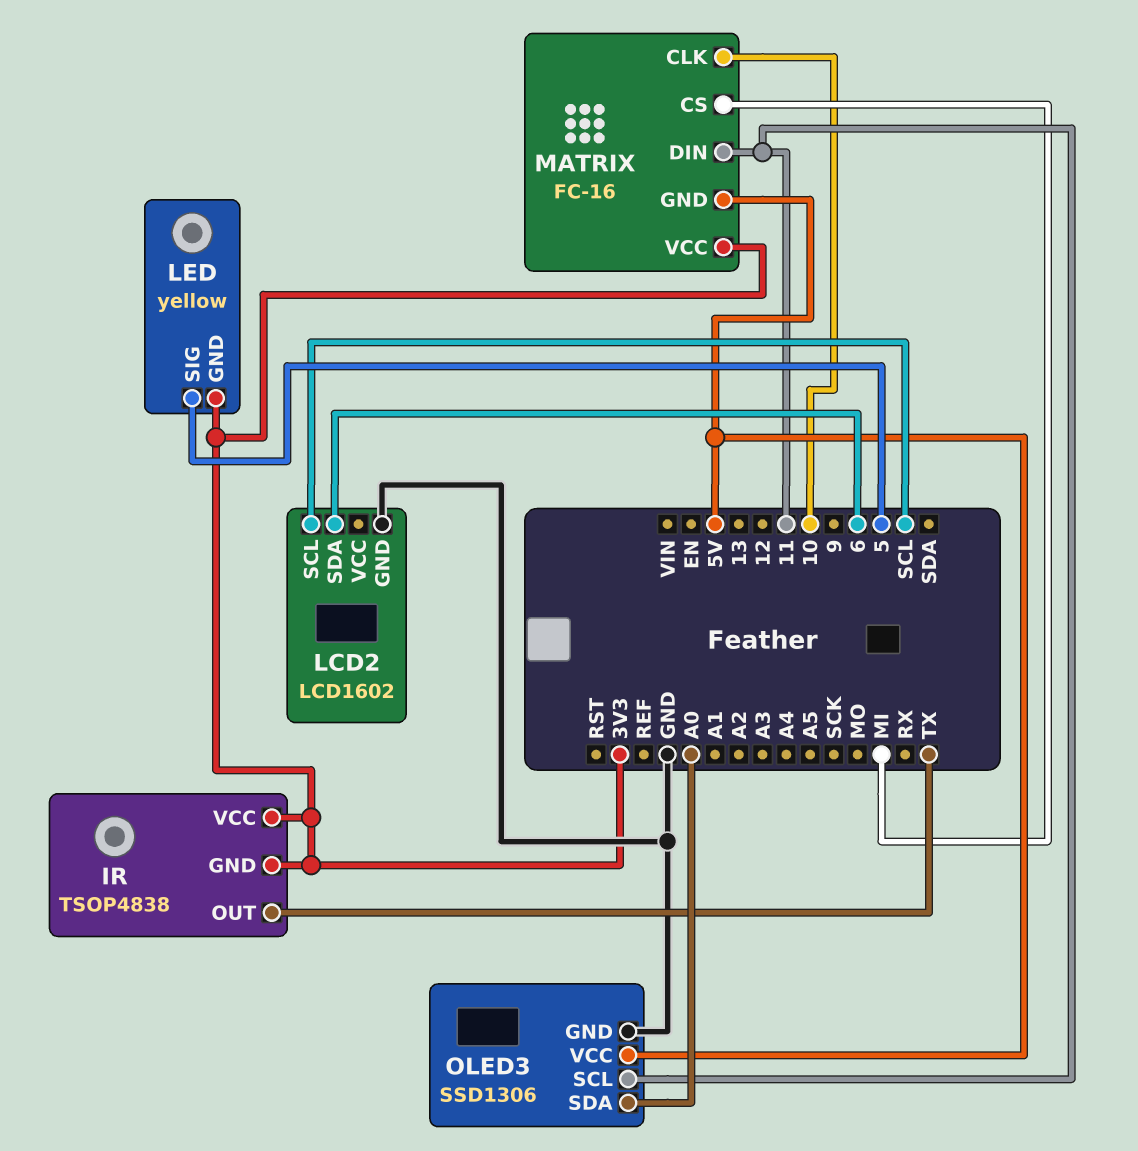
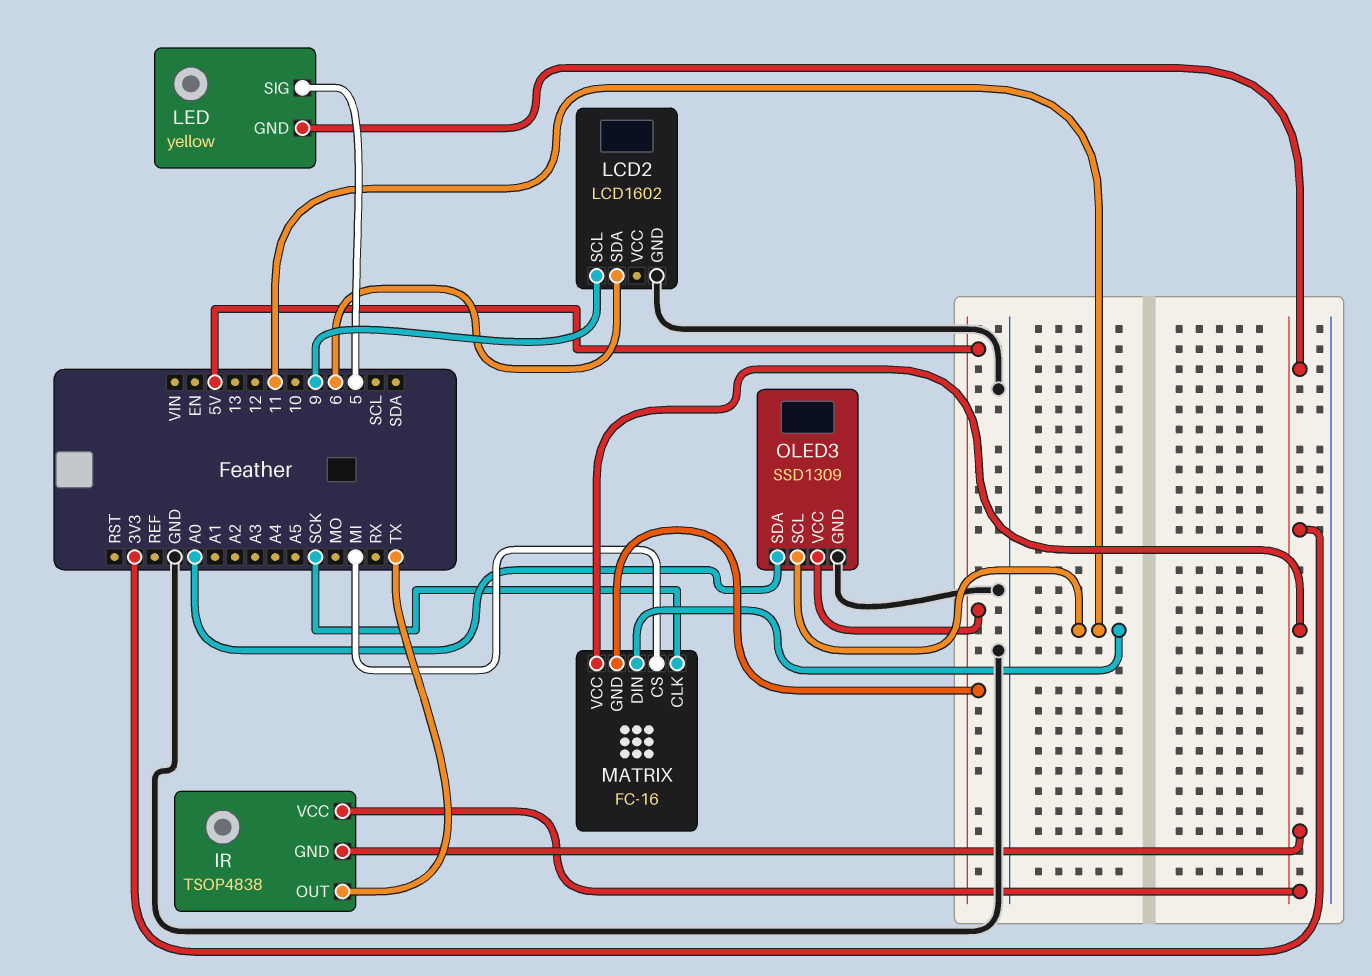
LCD2 pin SCL: SCL -> 9
MATRIX pin CLK: 10 -> SCK
OLED3: SSD1306 -> SSD1309

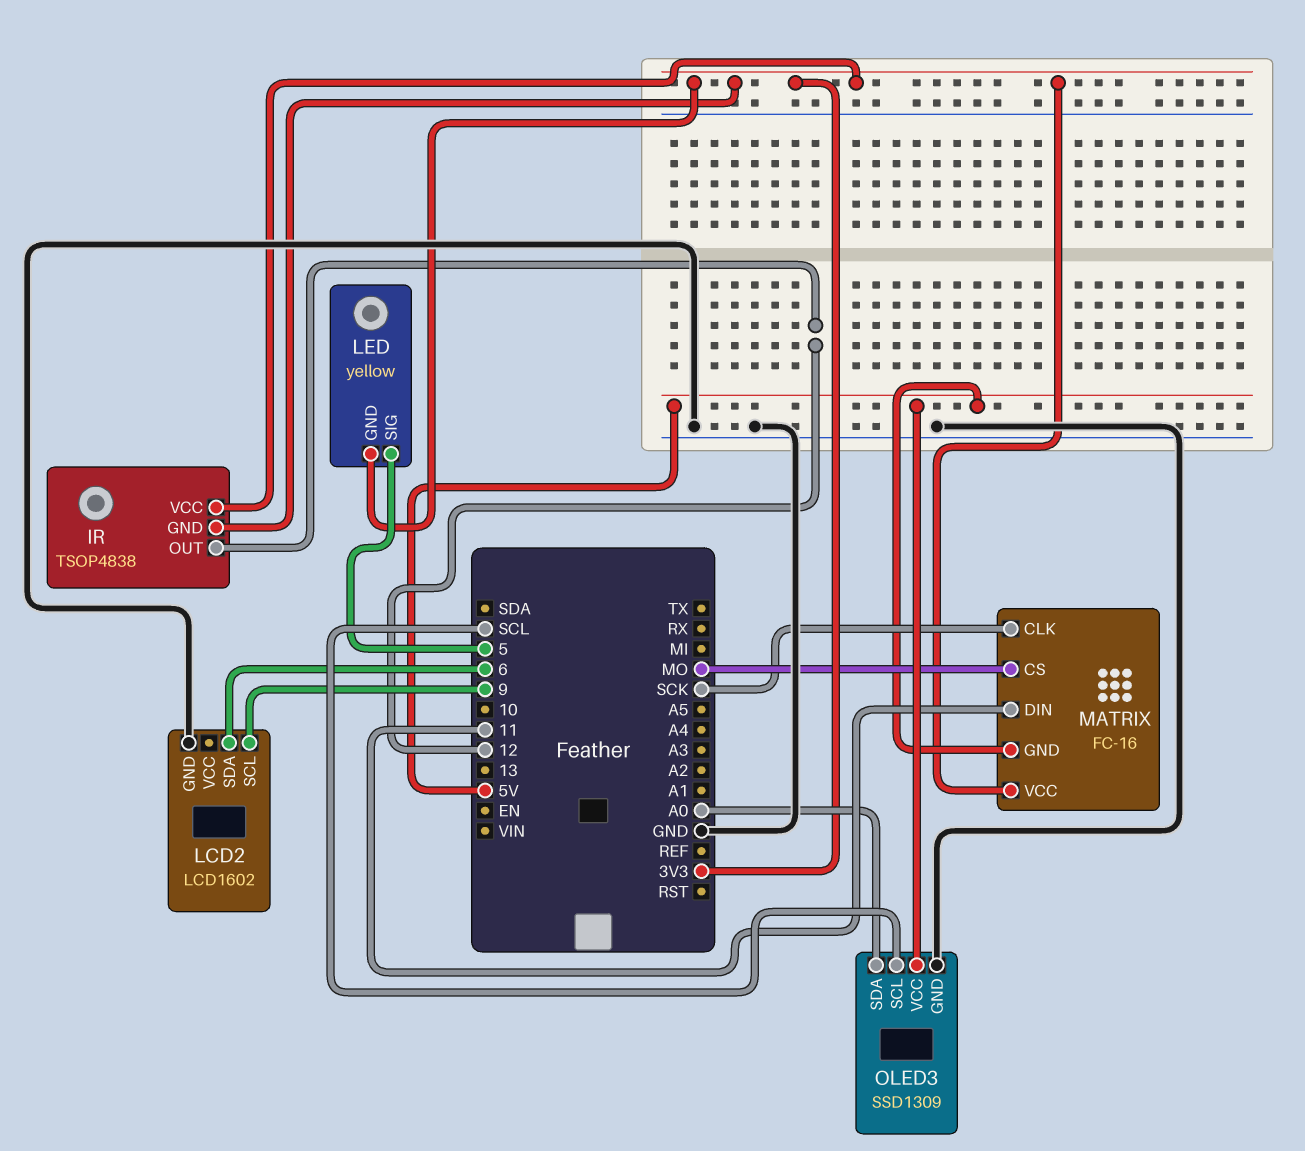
IR pin OUT: TX -> 12
MATRIX pin CS: MI -> MO
OLED3 pin SCL: 11 -> SCL

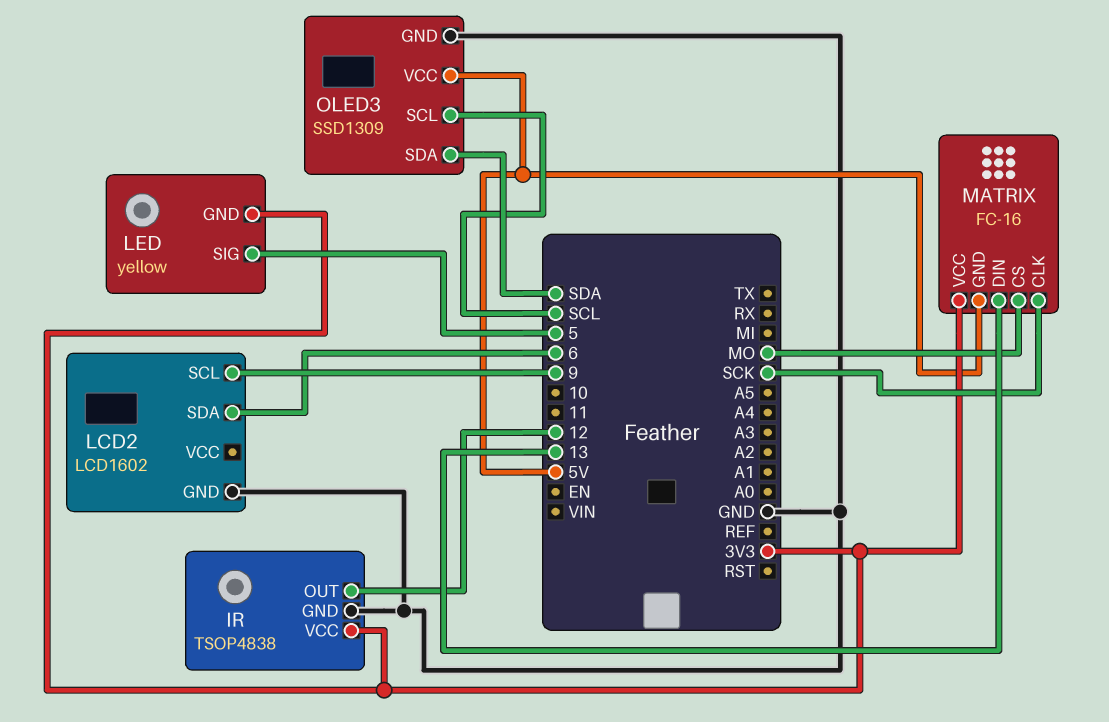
IR pin GND: 3V3 -> GND
MATRIX pin DIN: 11 -> 13
OLED3 pin SDA: A0 -> SDA

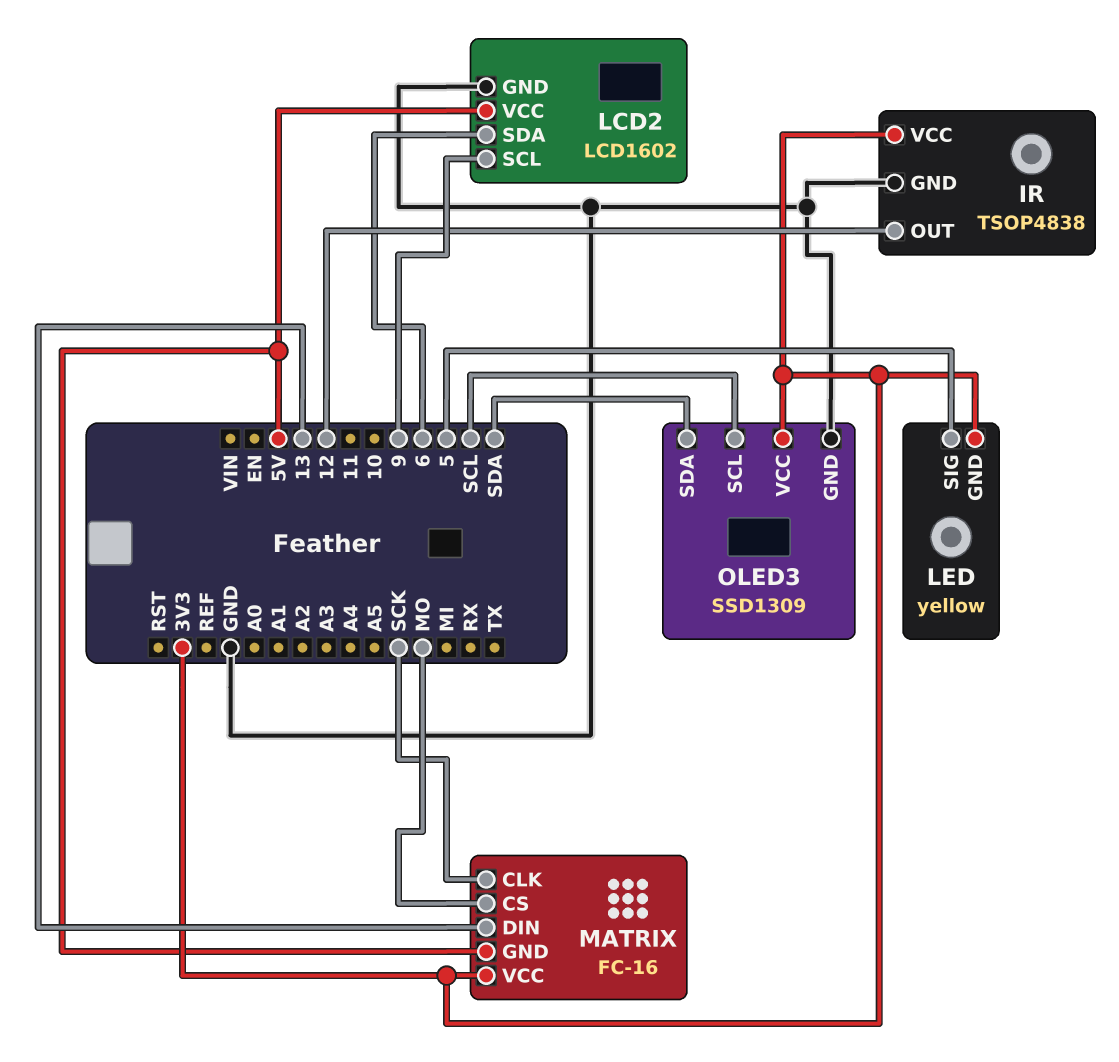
LCD2 pin VCC: none -> 5V
OLED3 pin VCC: 5V -> 3V3

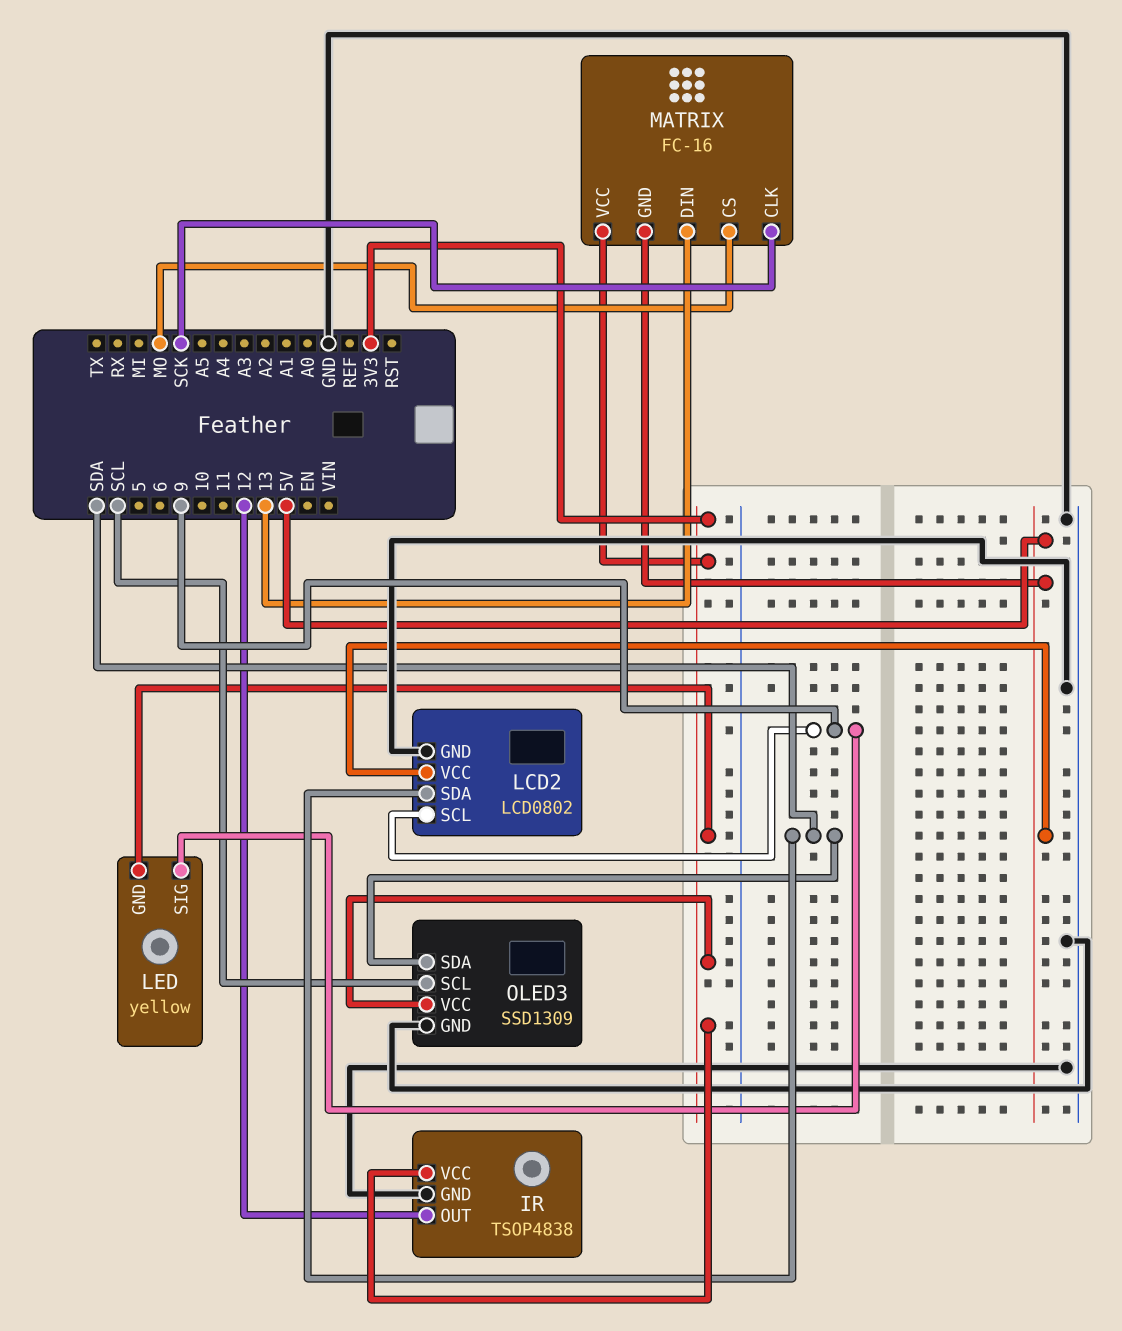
LCD2: LCD1602 -> LCD0802
LCD2 pin SDA: 6 -> SDA
LED pin SIG: 5 -> 9

